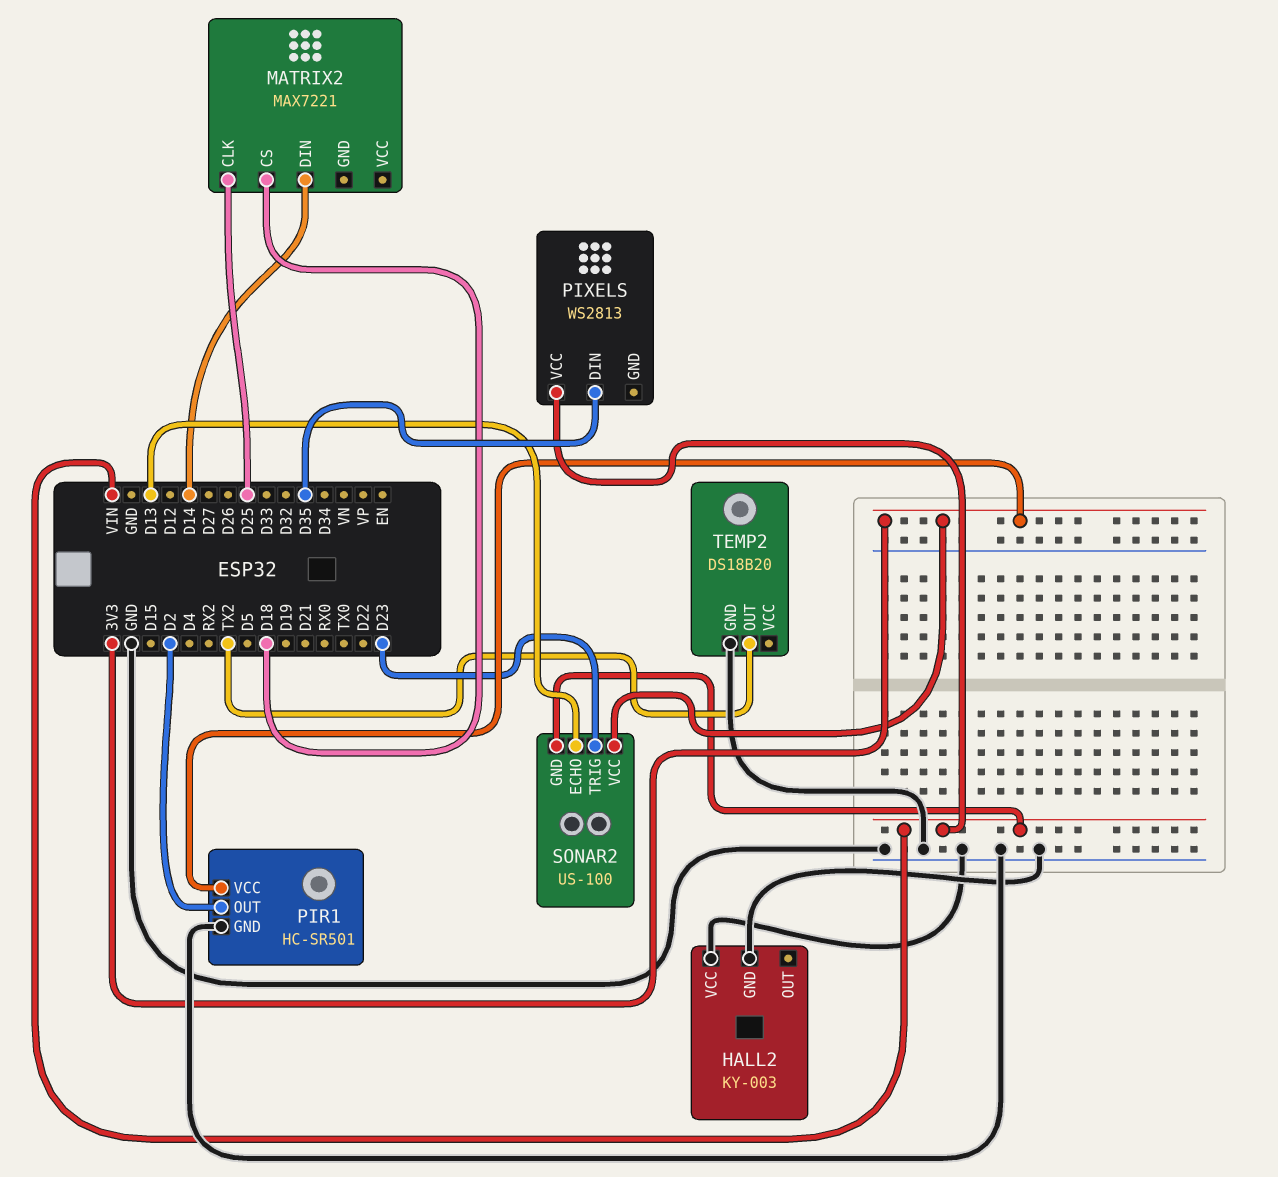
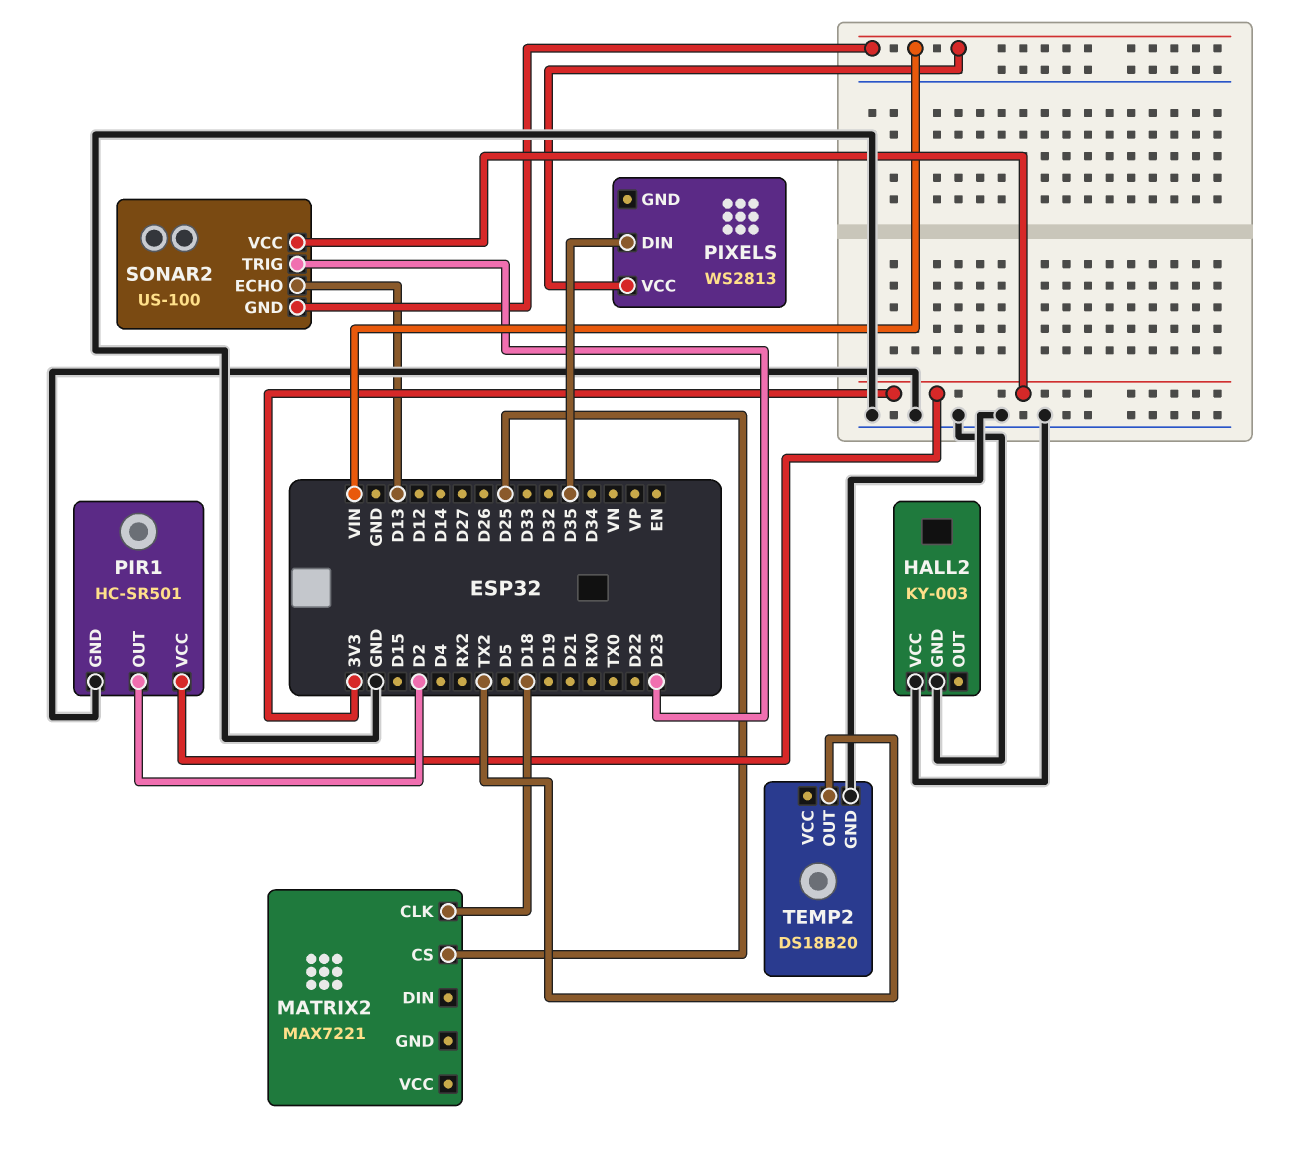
MATRIX2 pin CLK: D25 -> D18
MATRIX2 pin CS: D18 -> D25
MATRIX2 pin DIN: D14 -> none

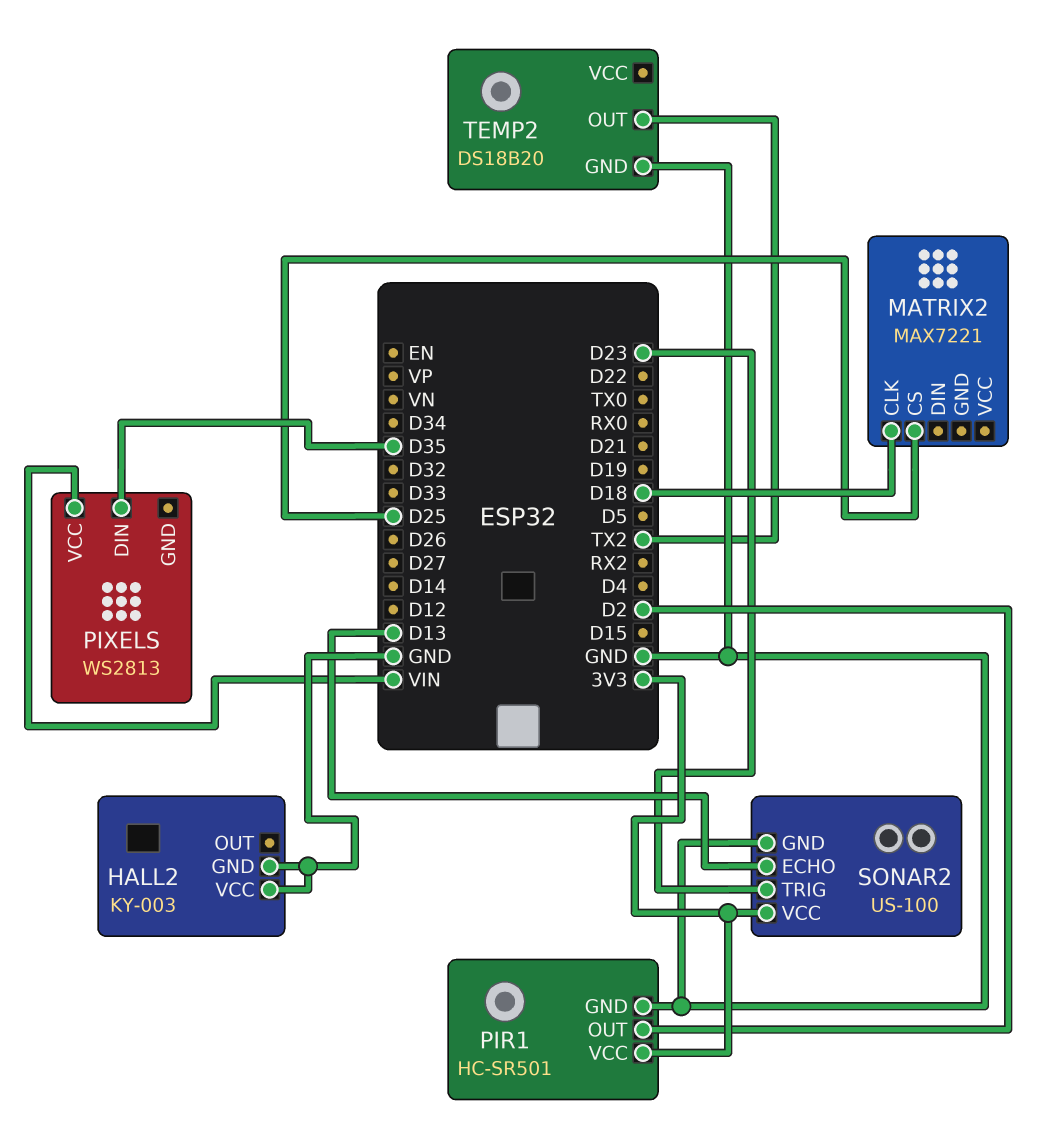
SONAR2 pin GND: VIN -> GND

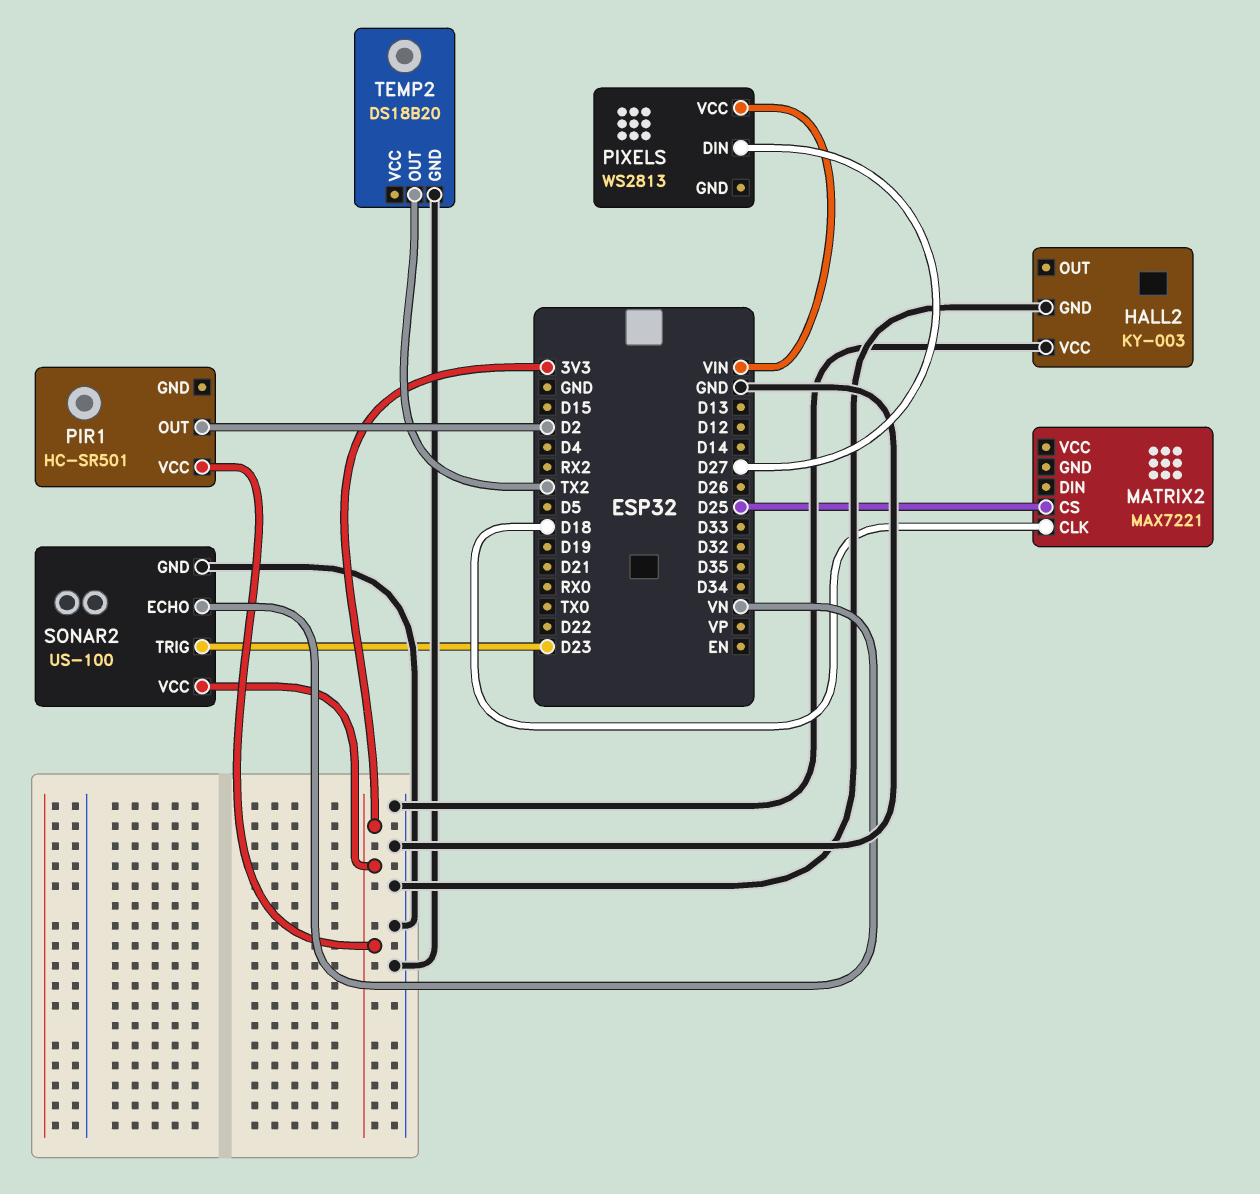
PIR1 pin GND: GND -> none
PIXELS pin DIN: D35 -> D27
SONAR2 pin ECHO: D13 -> VN

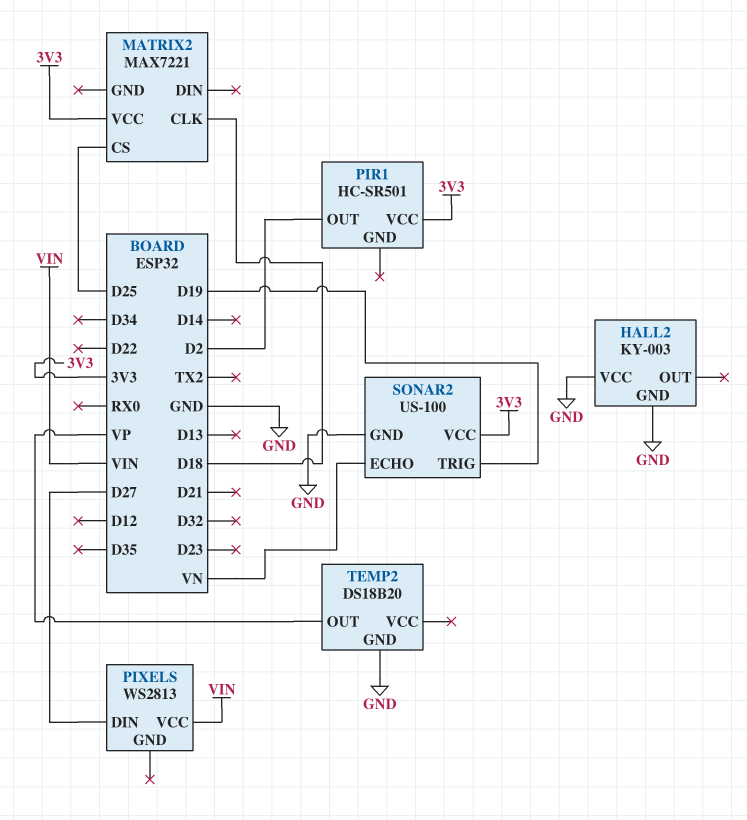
MATRIX2 pin VCC: none -> 3V3
SONAR2 pin TRIG: D23 -> D19
TEMP2 pin OUT: TX2 -> VP

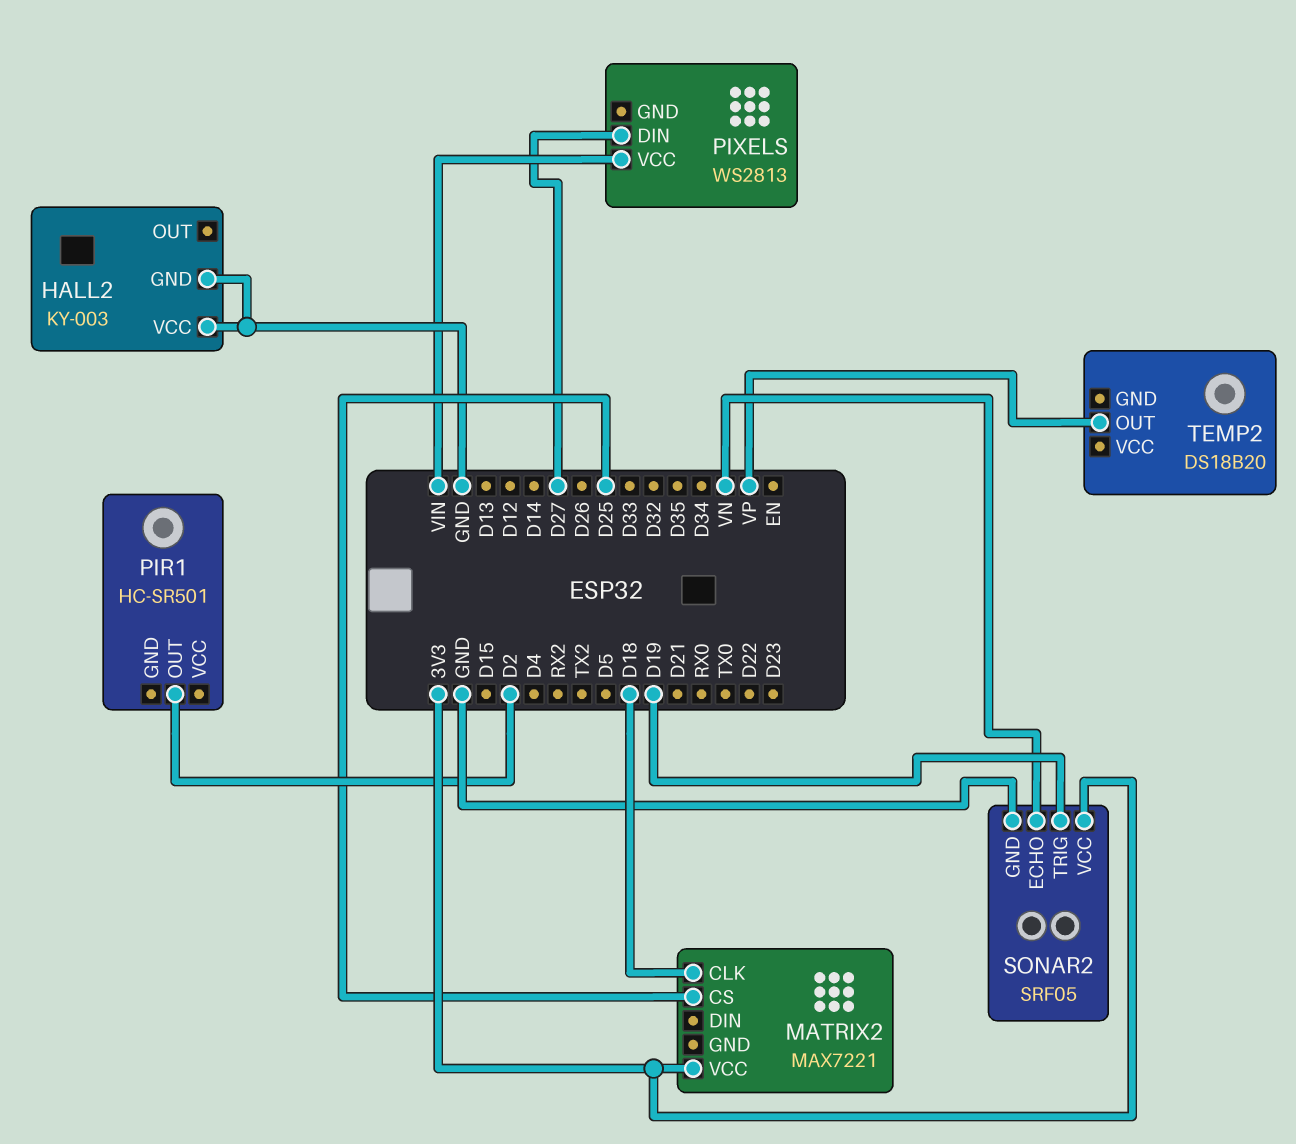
PIR1 pin VCC: 3V3 -> none
SONAR2: US-100 -> SRF05
TEMP2 pin GND: GND -> none

